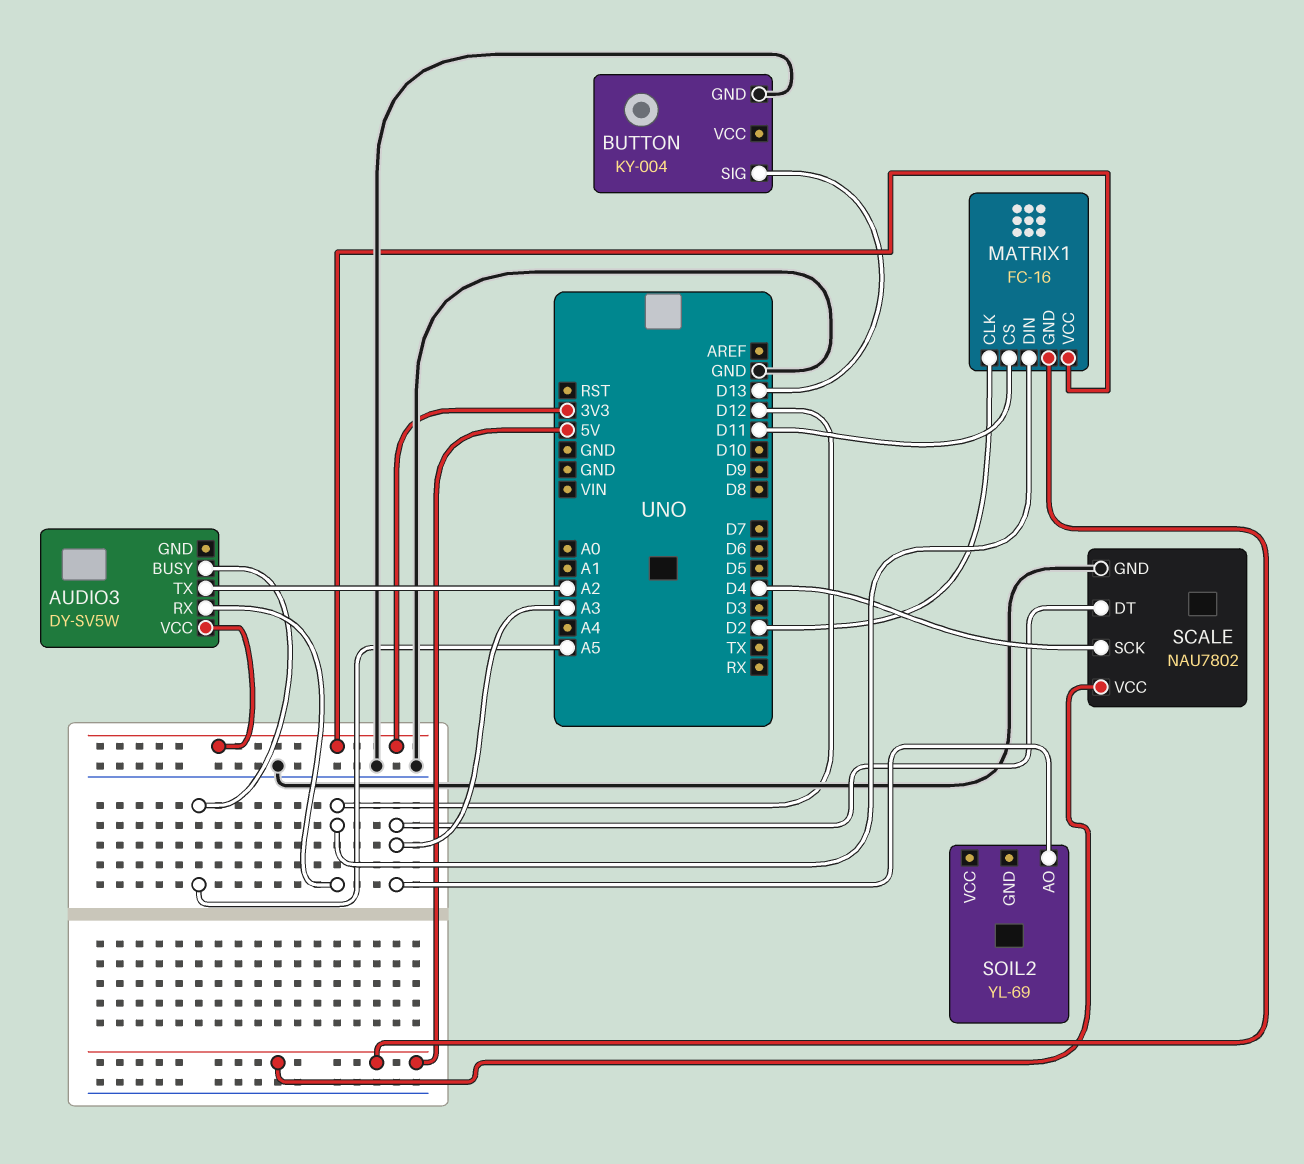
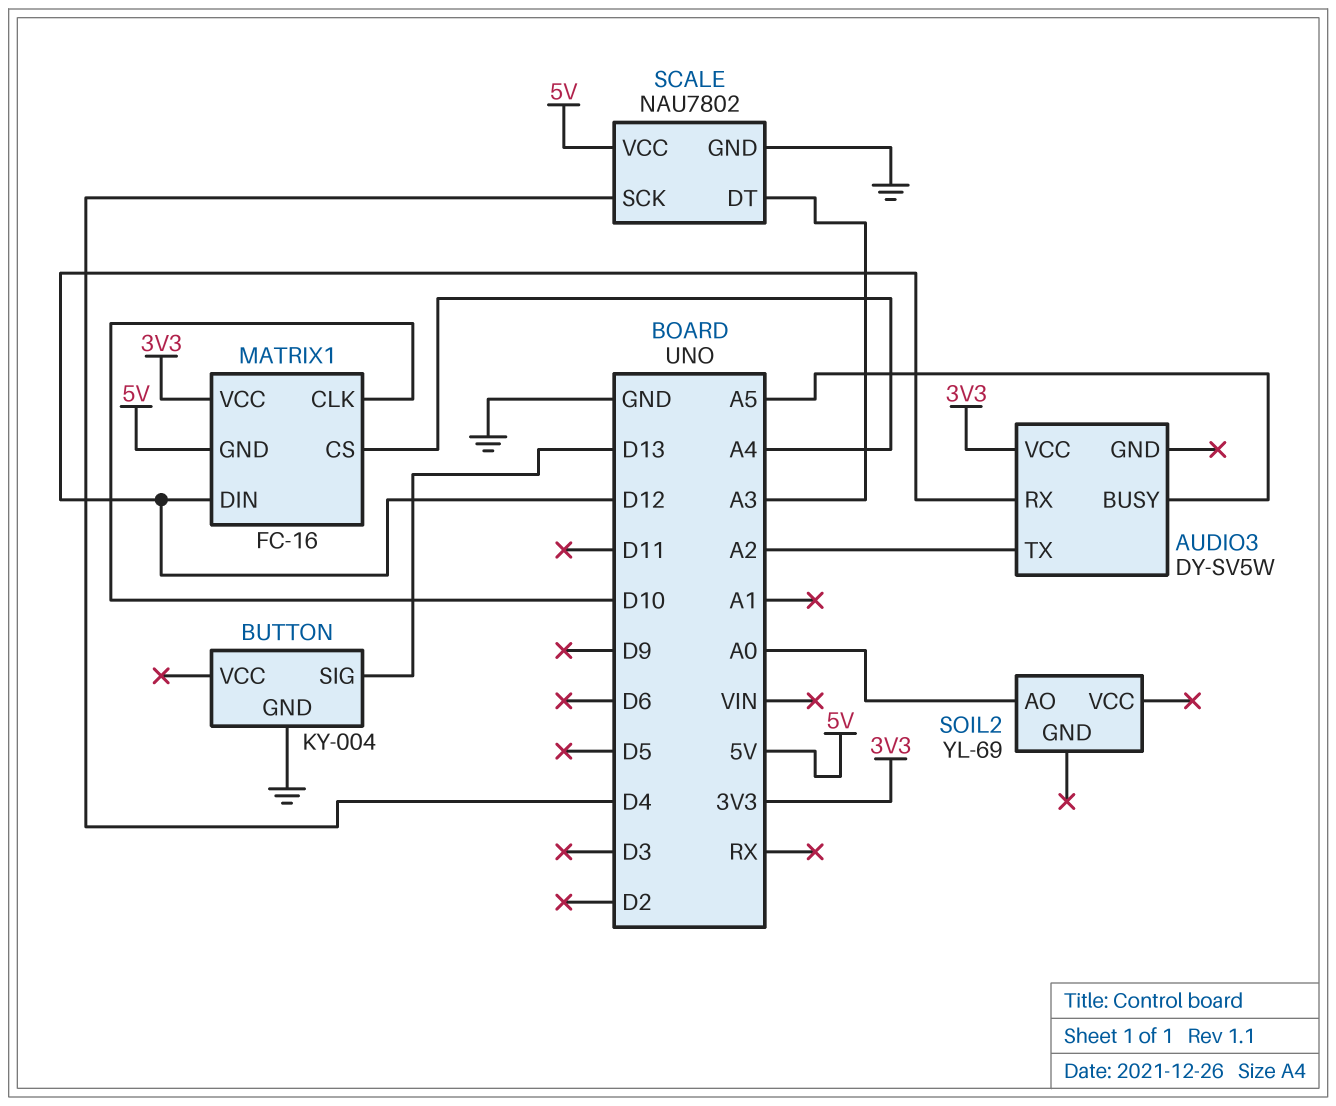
MATRIX1 pin CLK: D2 -> D10
MATRIX1 pin CS: D11 -> A4
SOIL2 pin AO: A3 -> A0

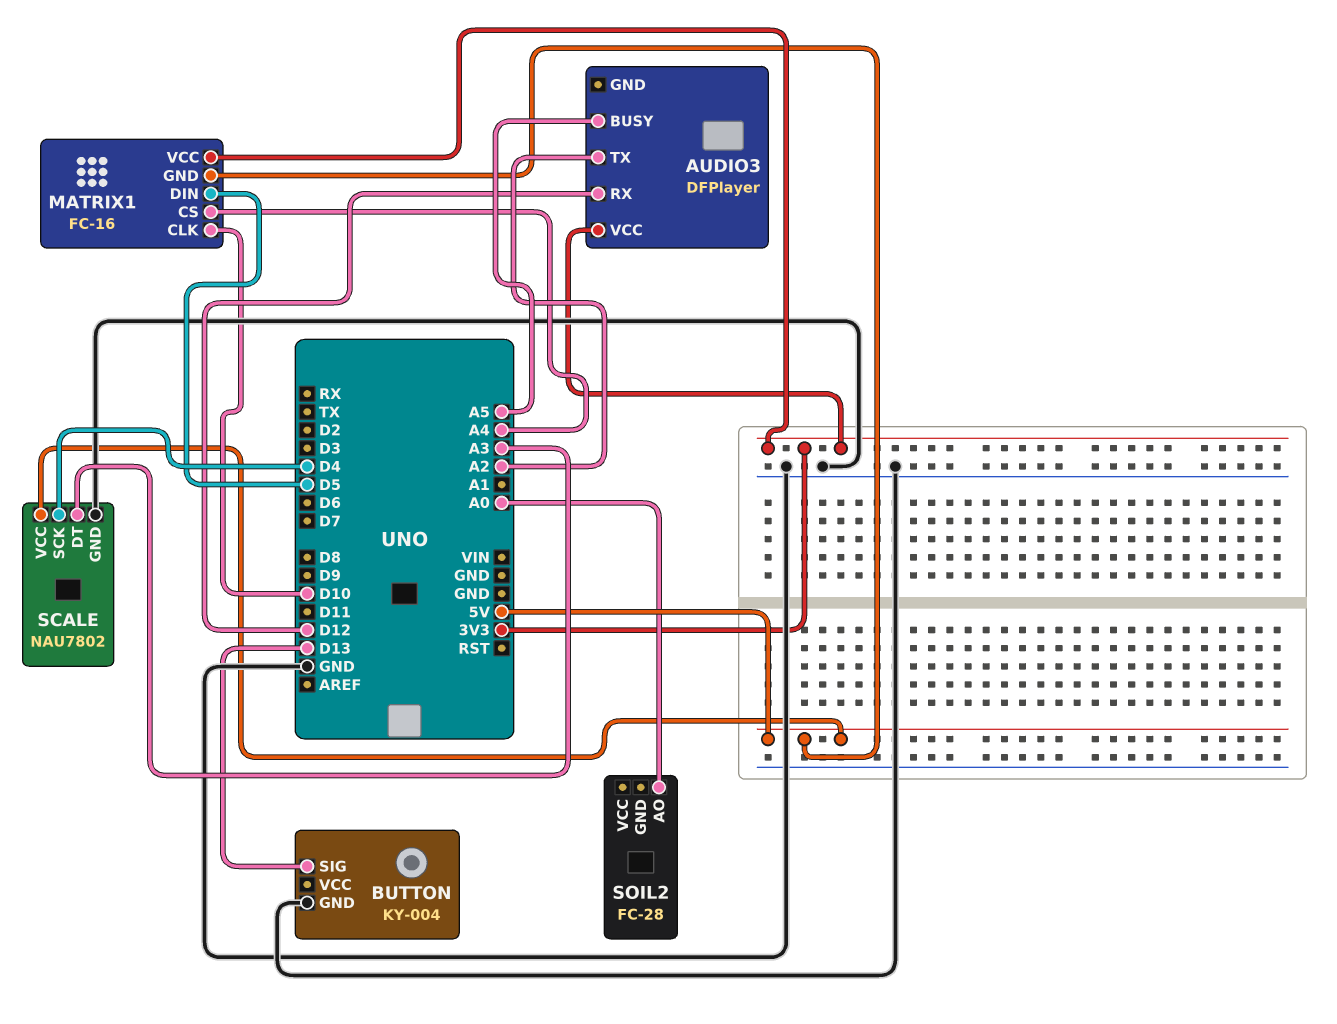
AUDIO3: DY-SV5W -> DFPlayer
MATRIX1 pin DIN: D12 -> D5
SOIL2: YL-69 -> FC-28

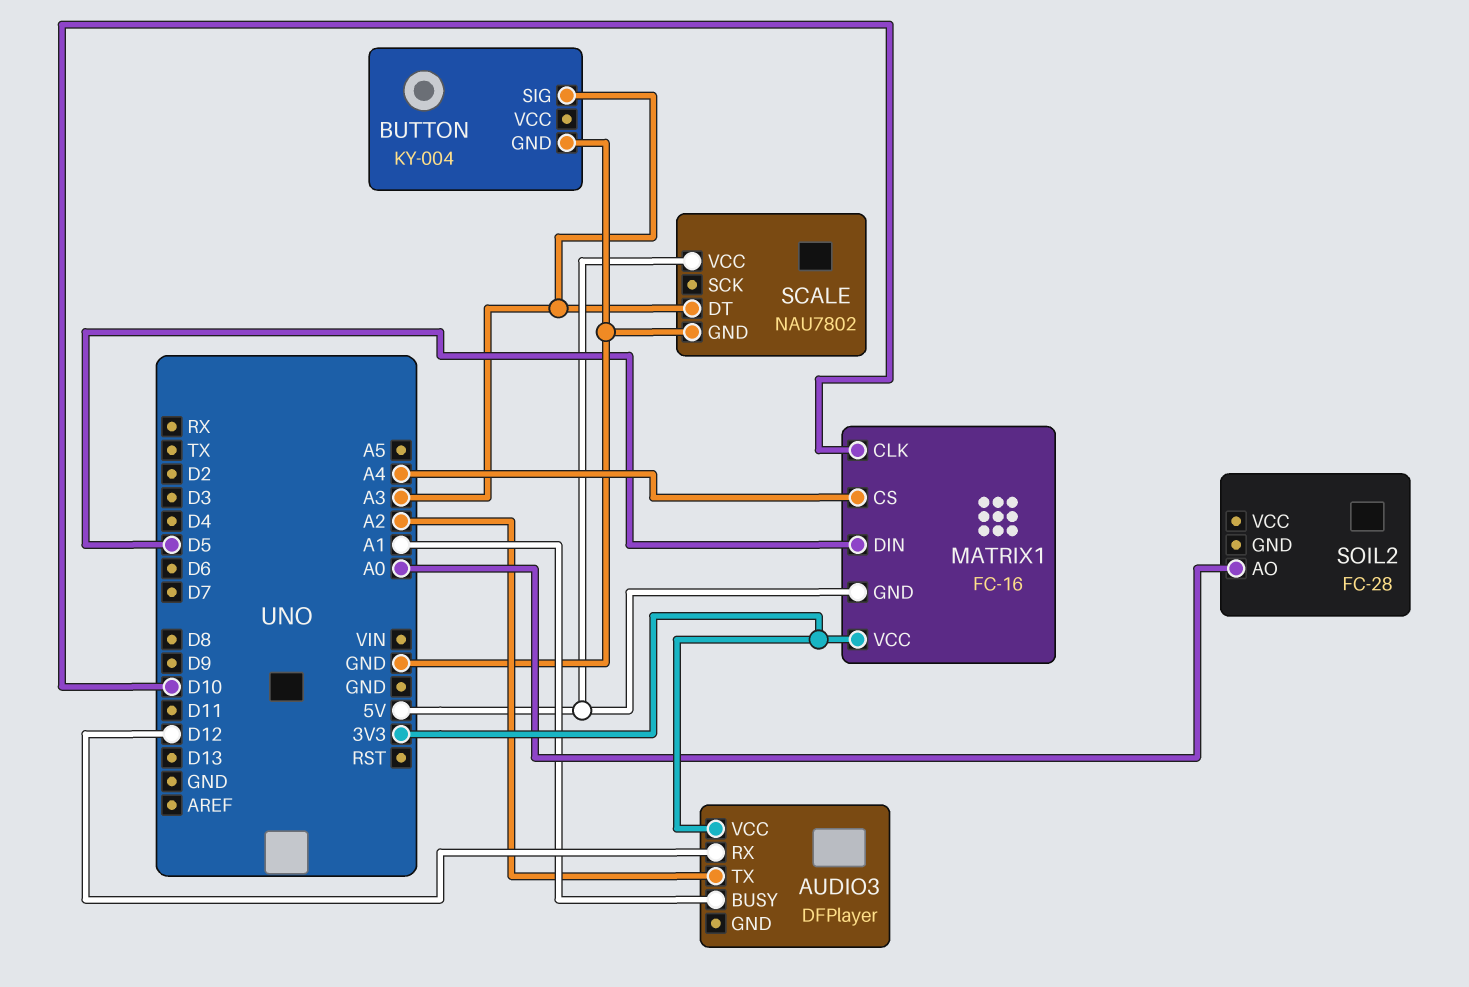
AUDIO3 pin BUSY: A5 -> A1
BUTTON pin SIG: D13 -> A3
SCALE pin SCK: D4 -> none

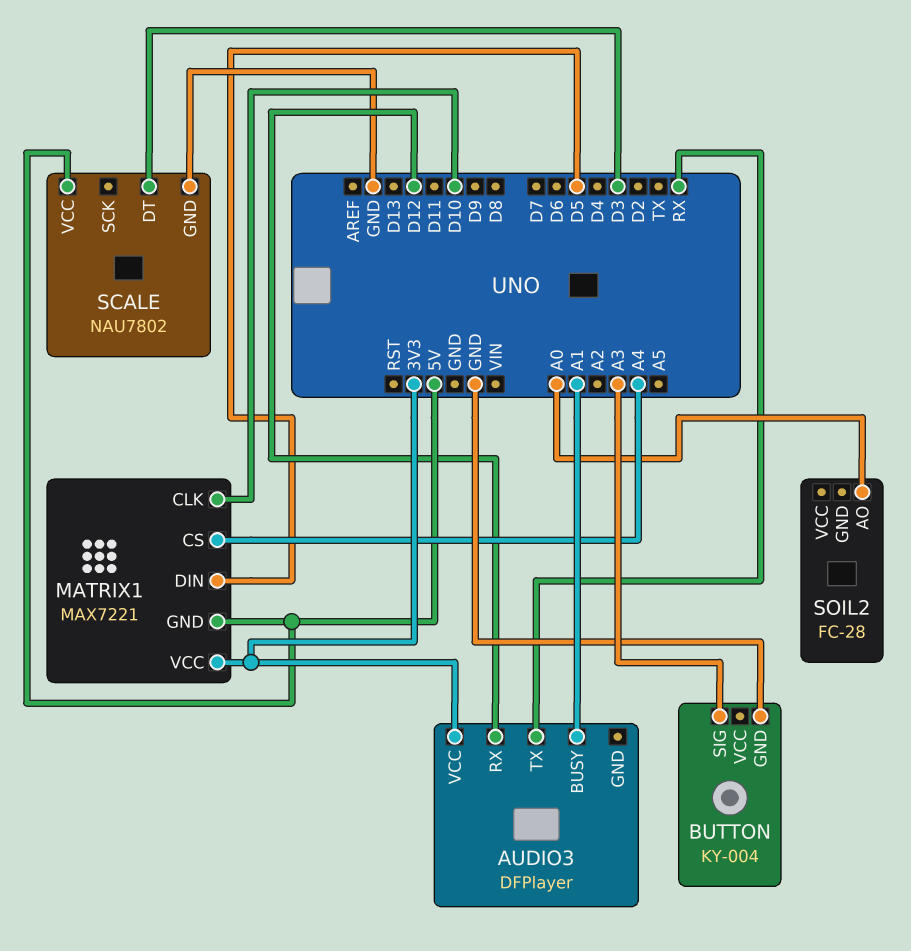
AUDIO3 pin TX: A2 -> RX
MATRIX1: FC-16 -> MAX7221
SCALE pin DT: A3 -> D3

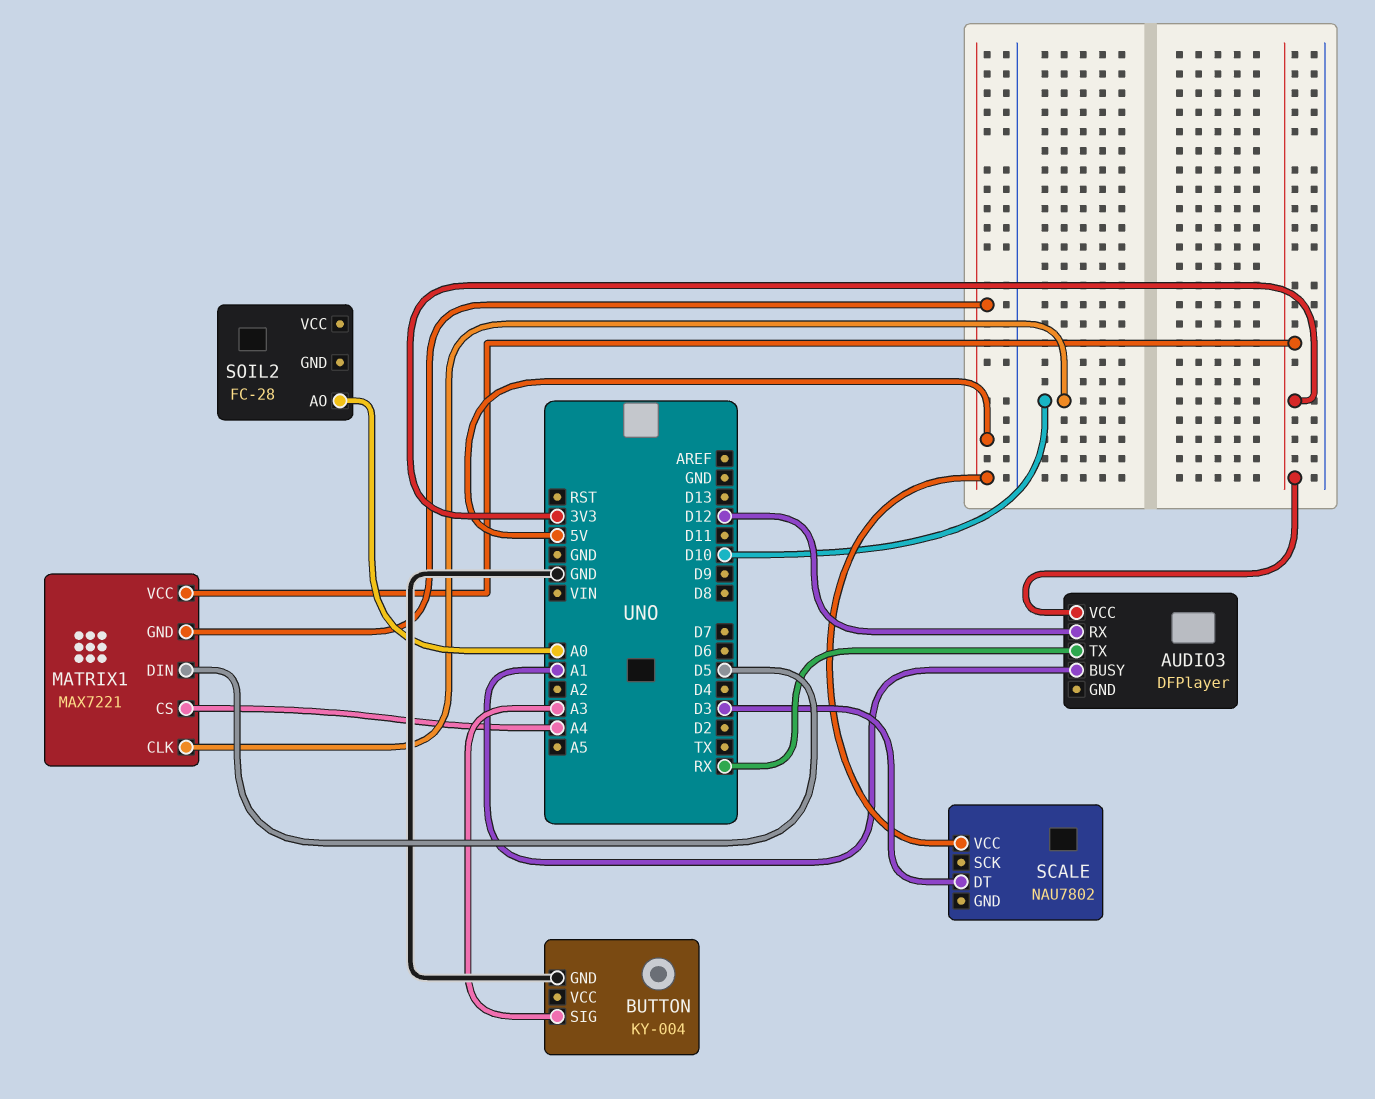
SCALE pin GND: GND -> none

